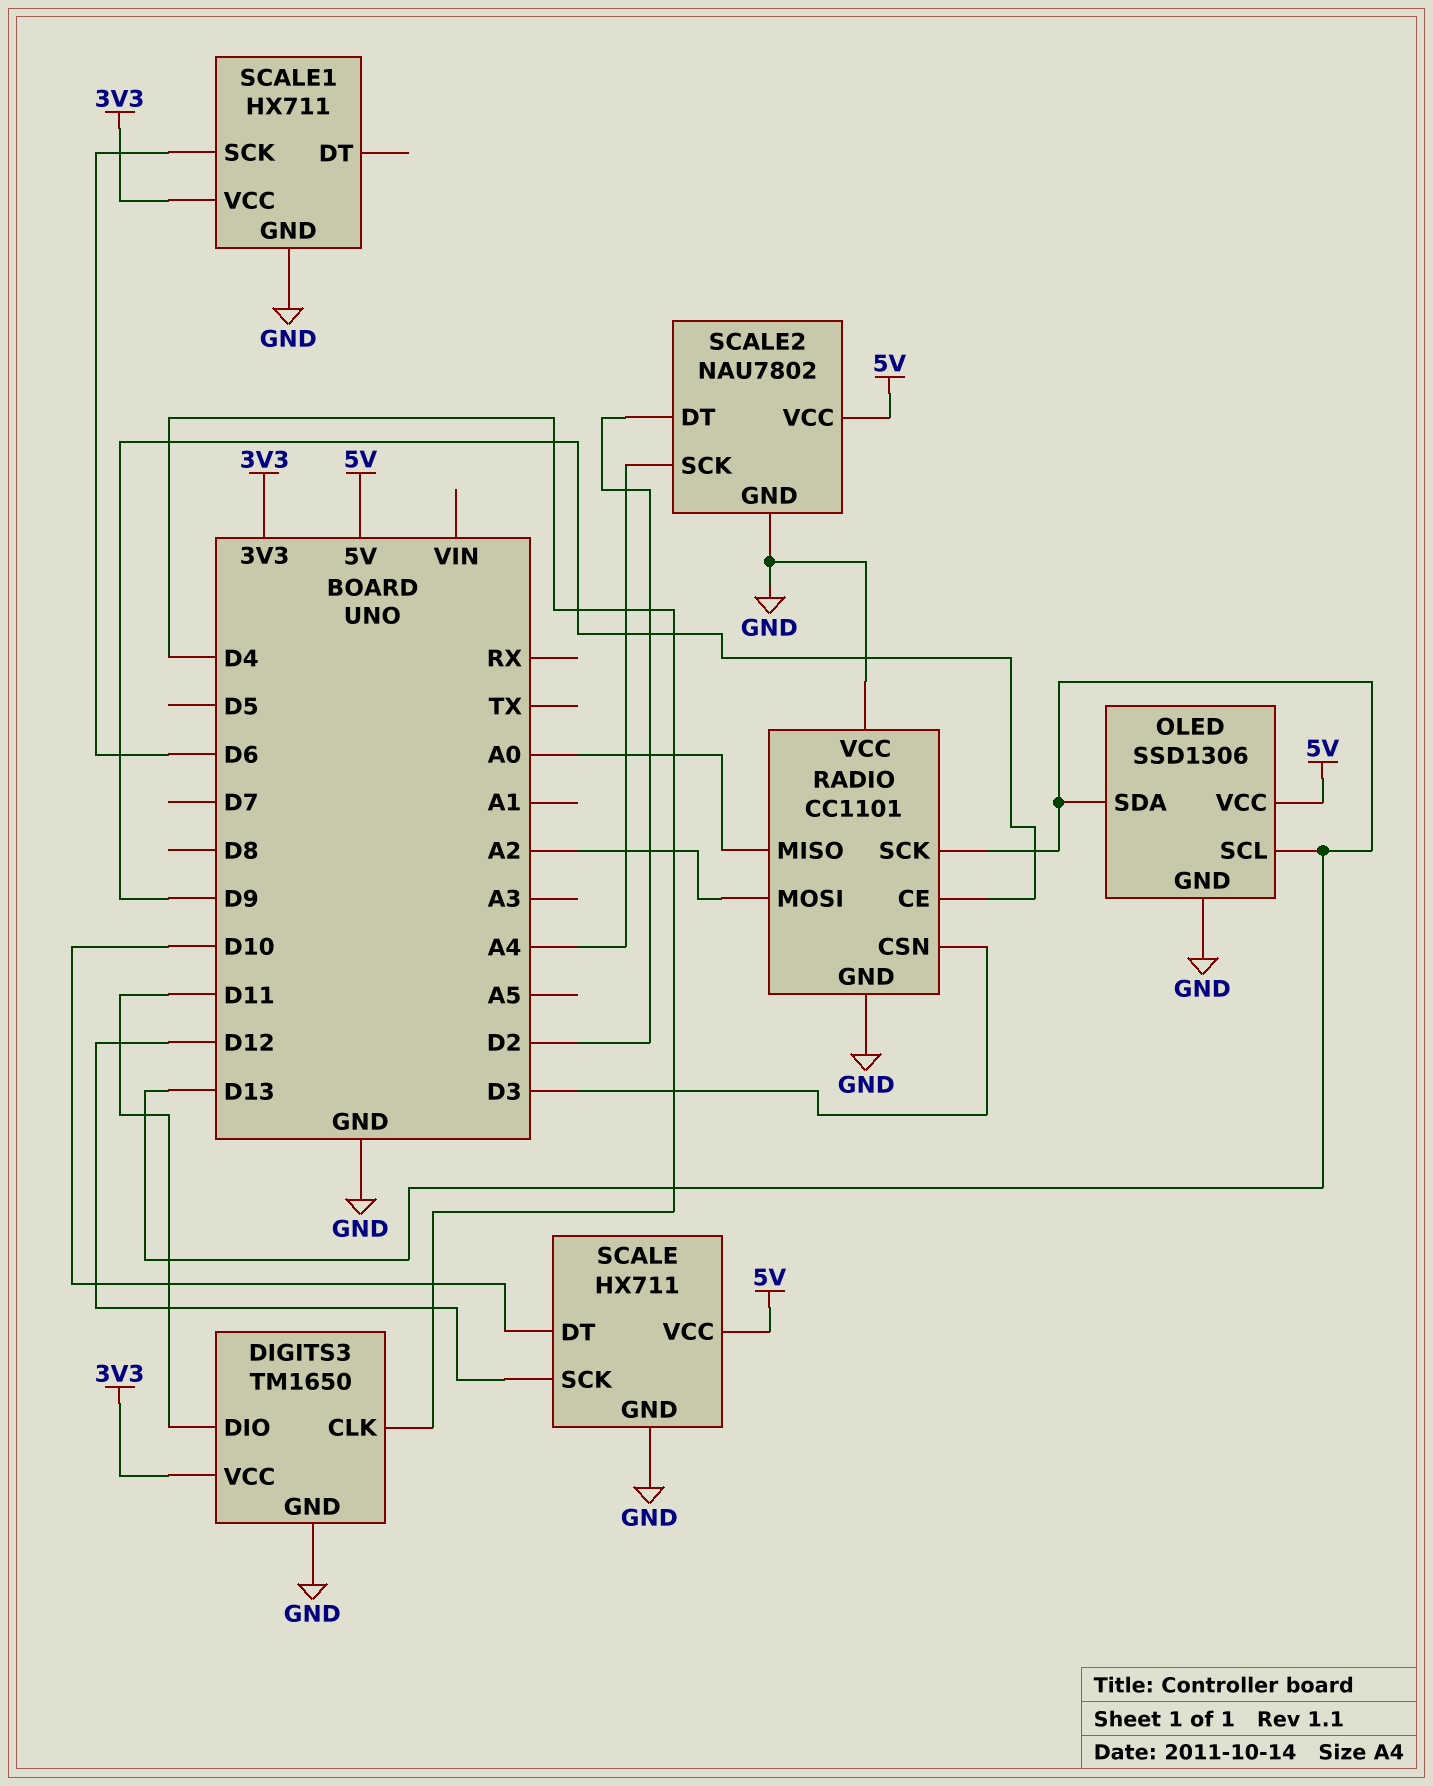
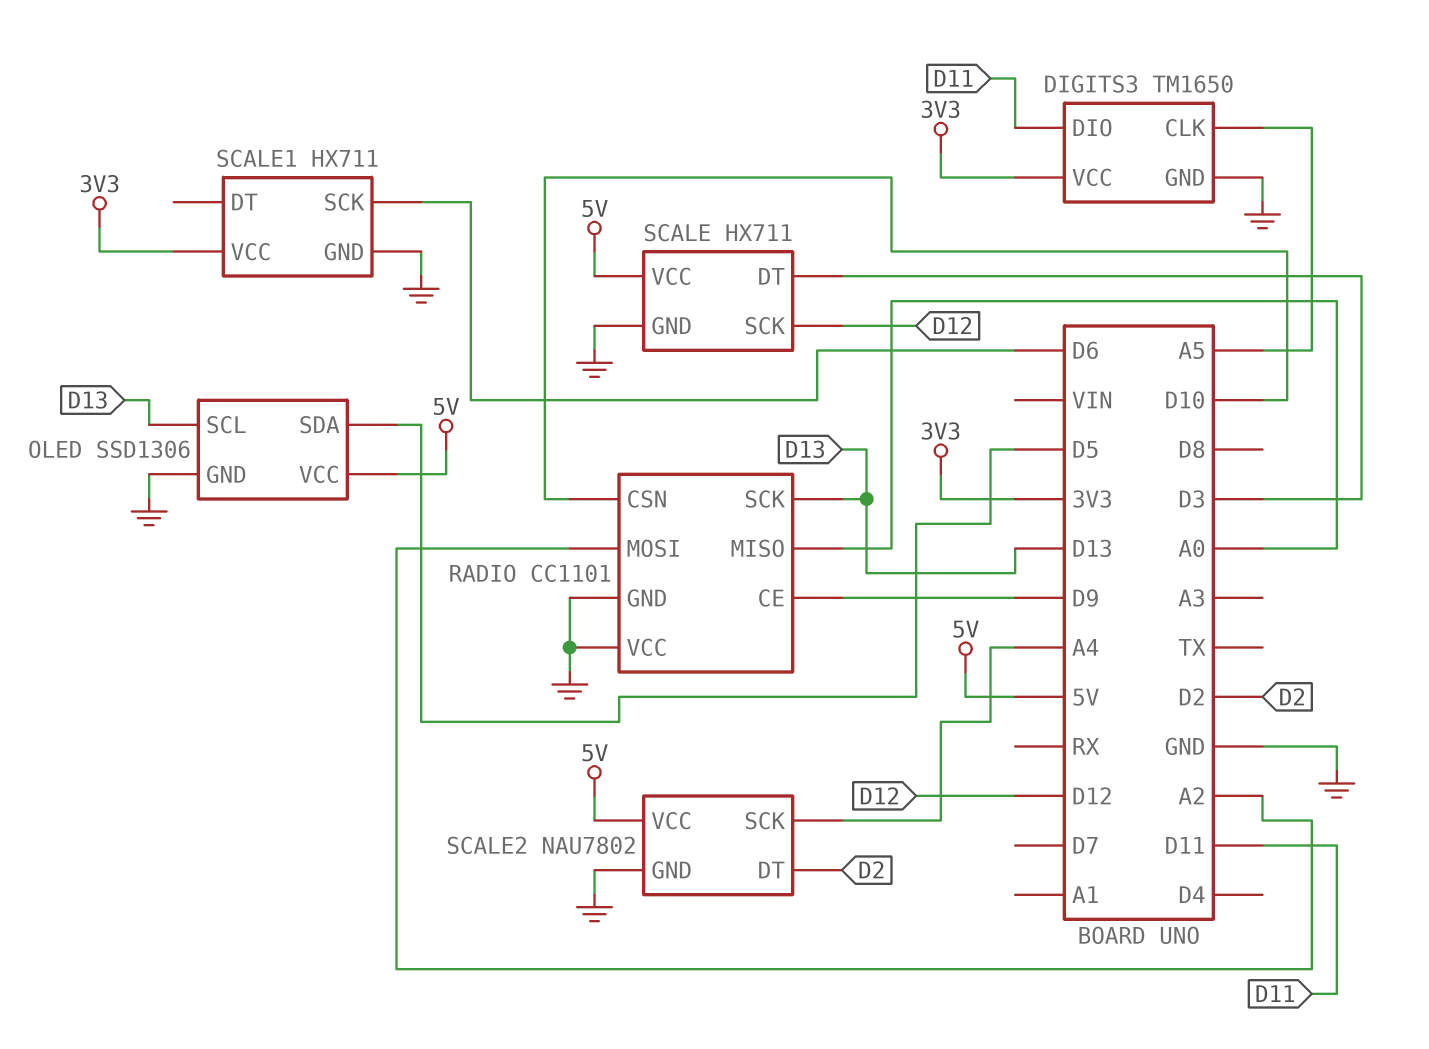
DIGITS3 pin CLK: D4 -> A5
OLED pin SDA: D13 -> D5
RADIO pin CSN: D3 -> D10
SCALE pin DT: D10 -> D3

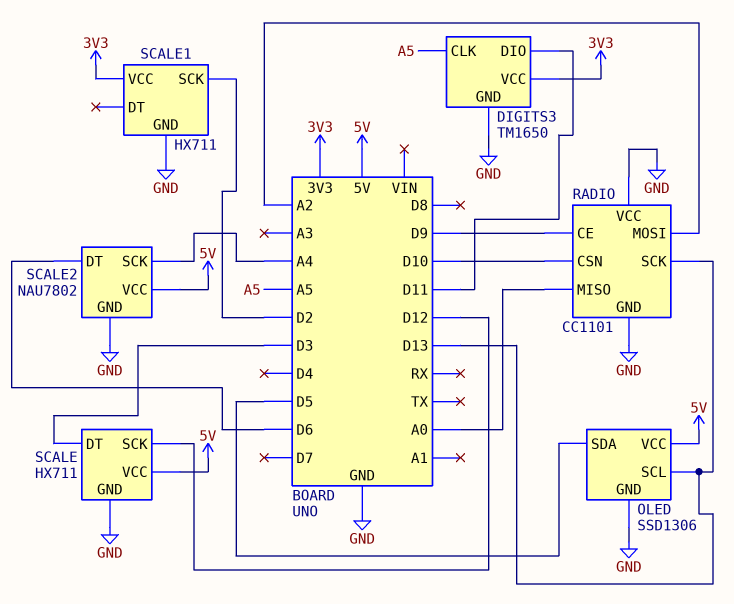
SCALE1 pin SCK: D6 -> D2
SCALE2 pin DT: D2 -> D6

